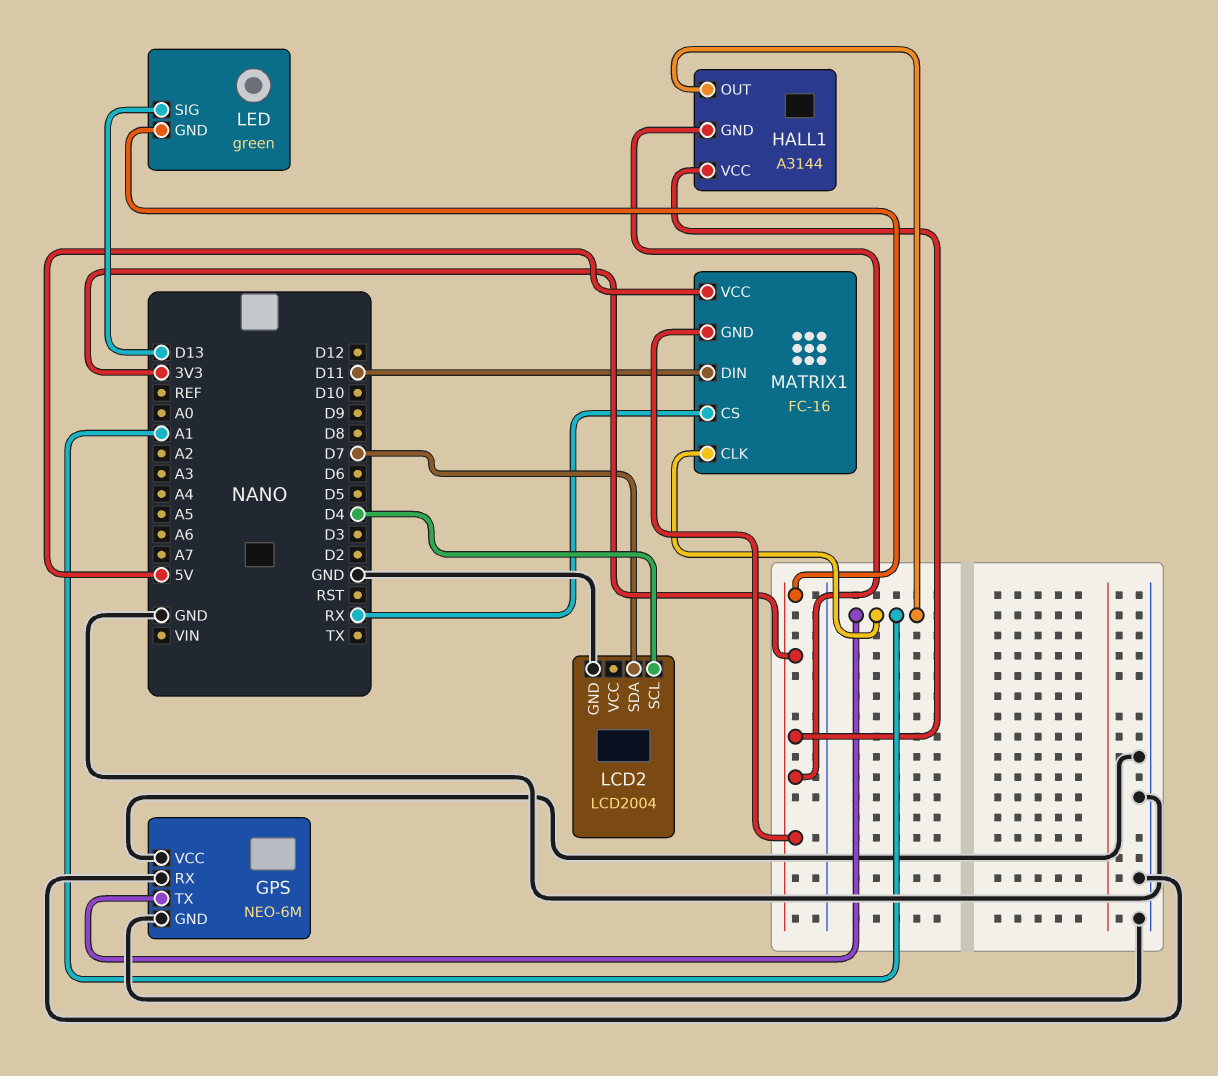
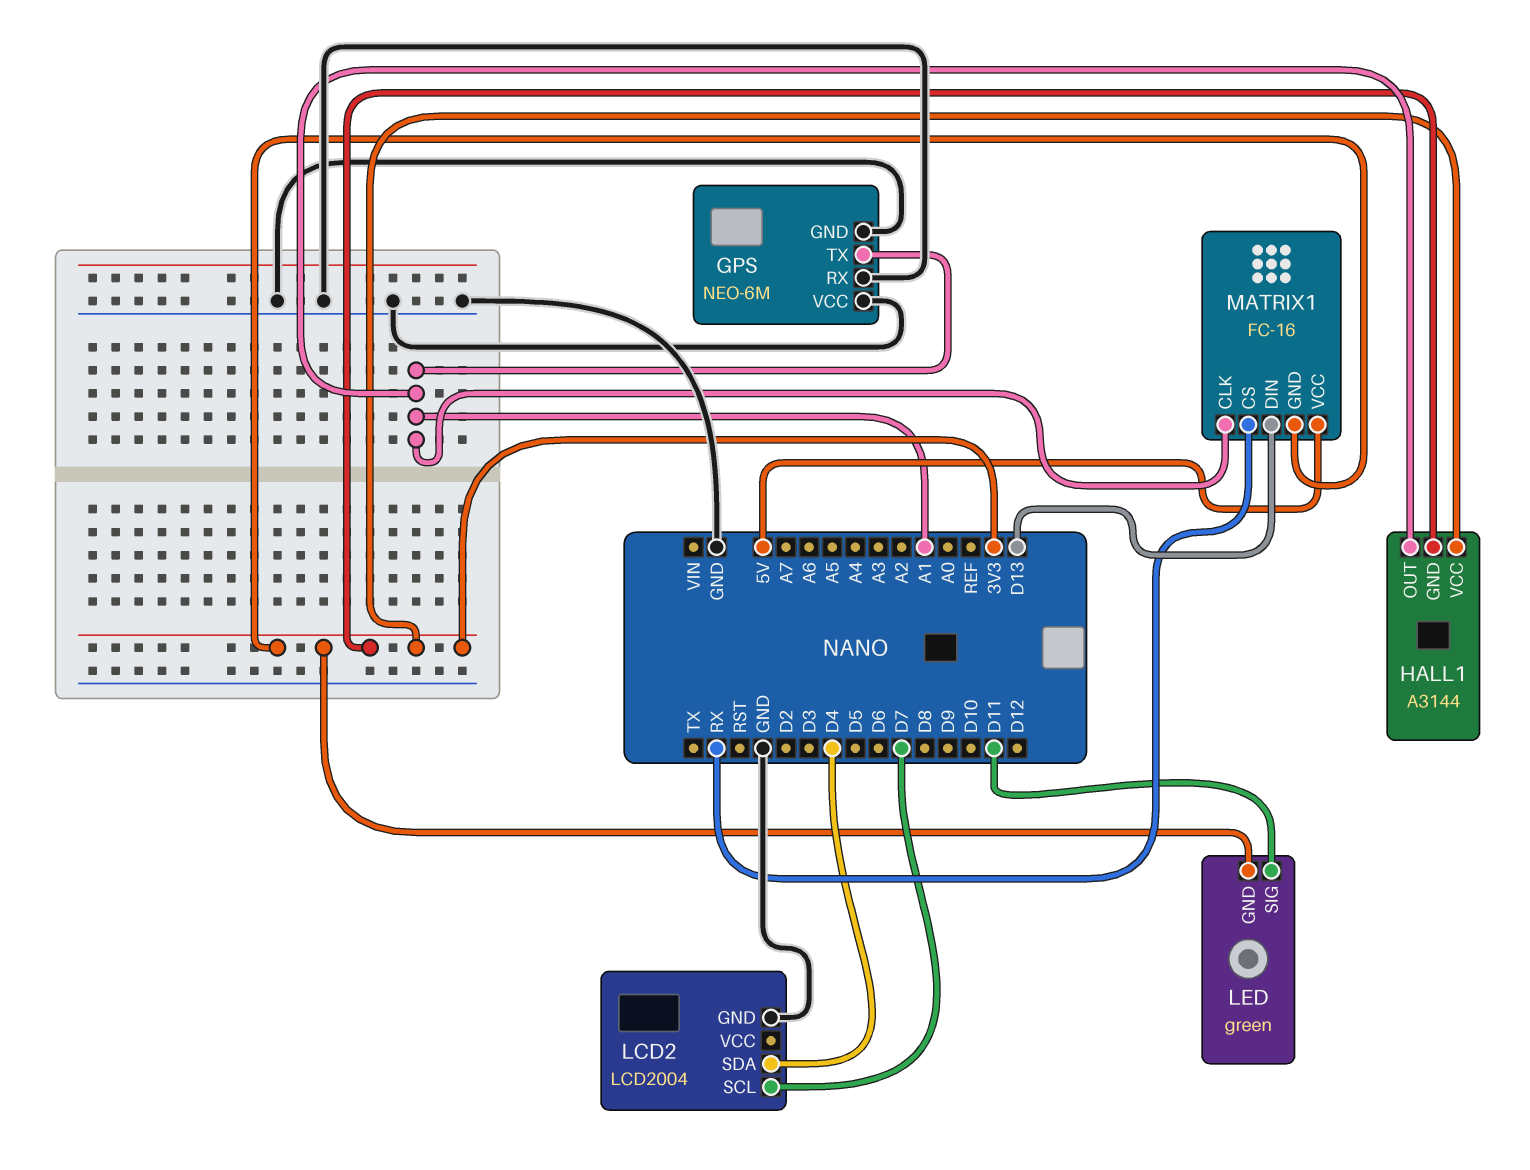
LCD2 pin SCL: D4 -> D7
LCD2 pin SDA: D7 -> D4
LED pin SIG: D13 -> D11
MATRIX1 pin DIN: D11 -> D13

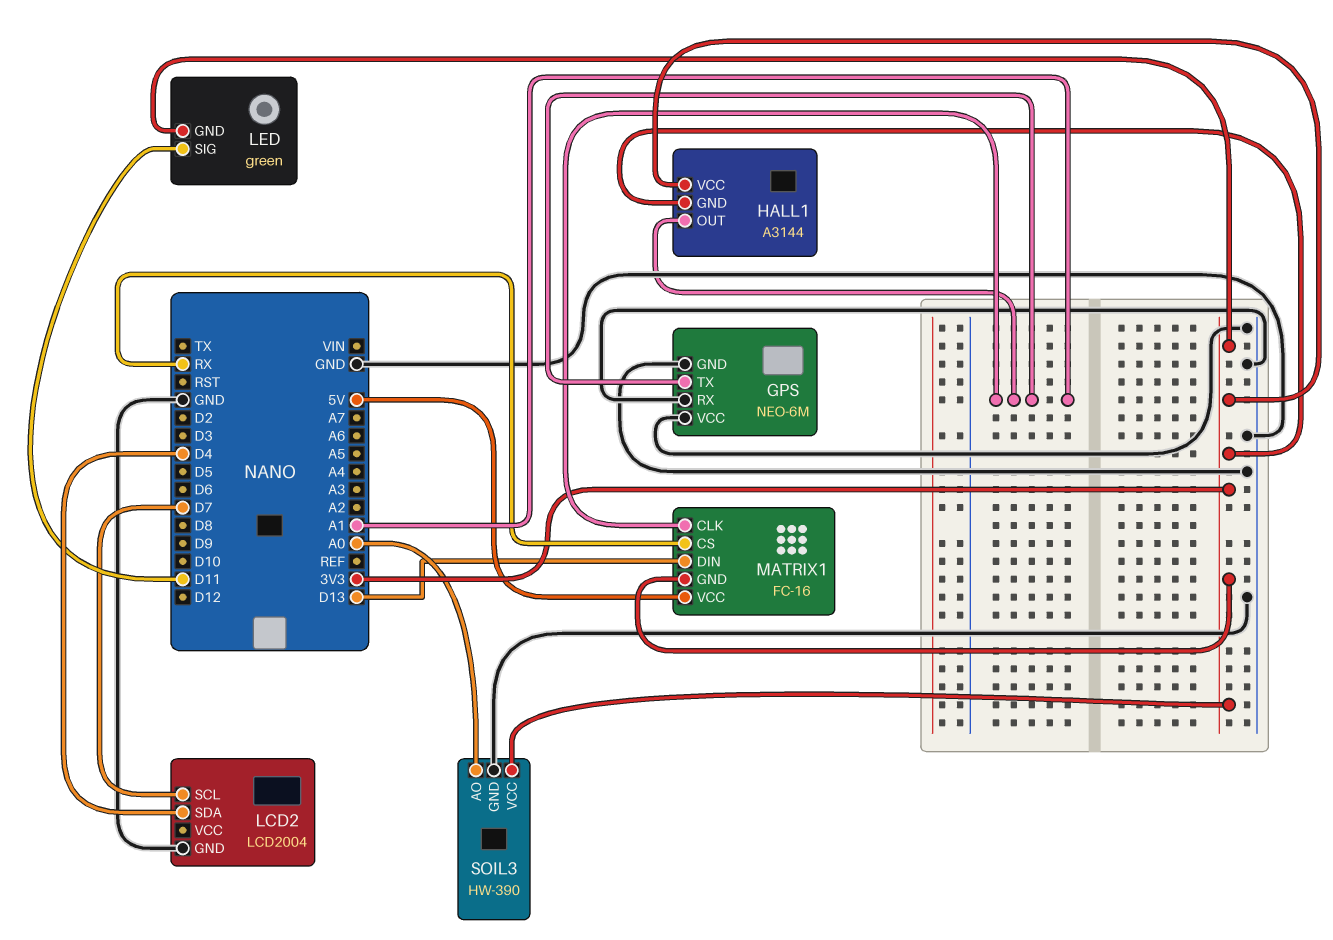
SOIL3: none -> HW-390
SOIL3 pin AO: none -> A0
SOIL3 pin GND: none -> GND
SOIL3 pin VCC: none -> 3V3

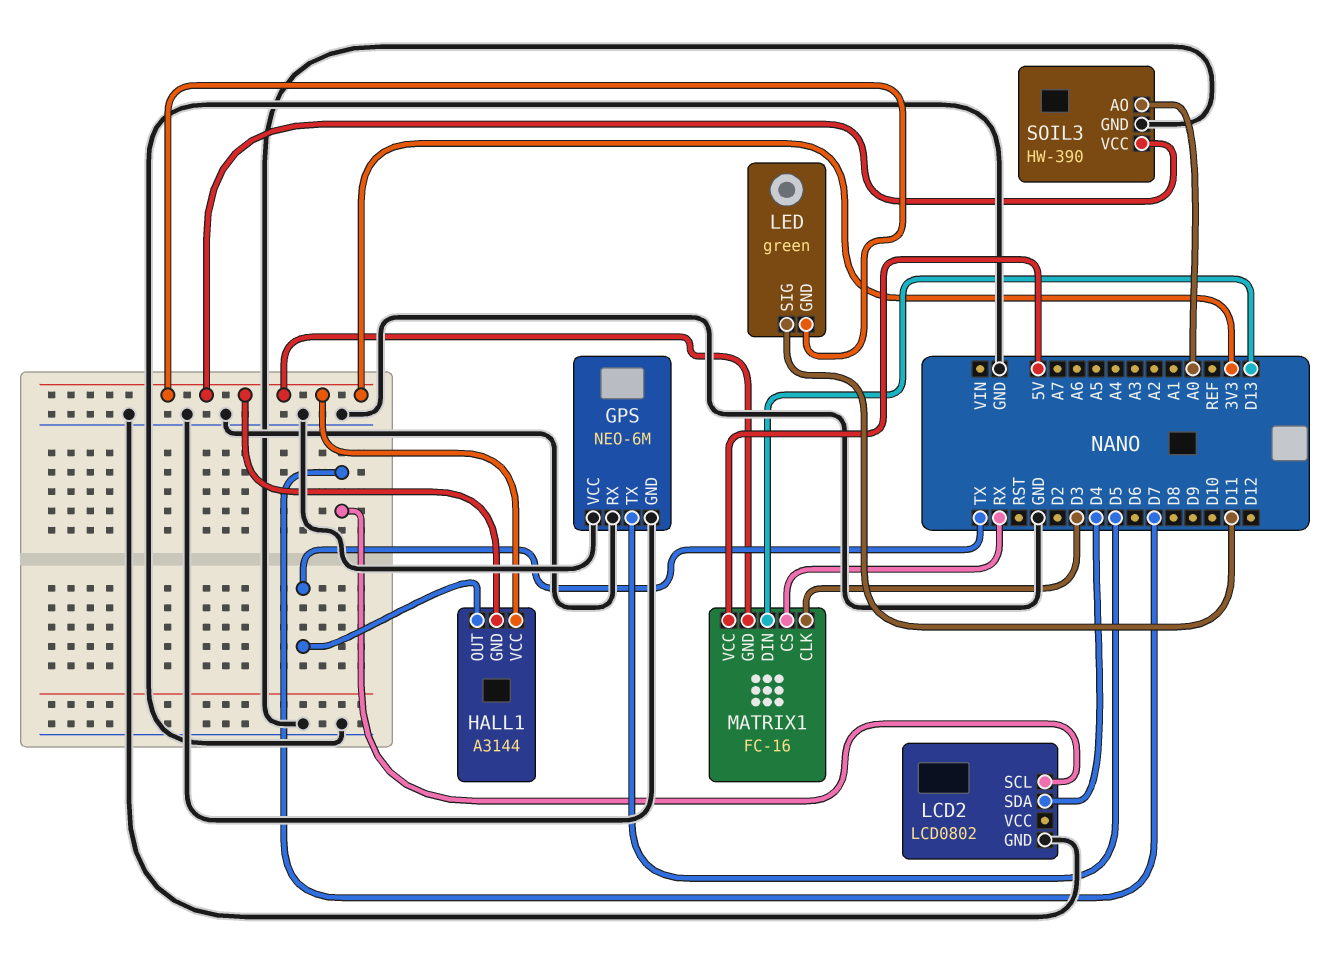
GPS pin TX: A1 -> D5
HALL1 pin OUT: A1 -> TX
LCD2: LCD2004 -> LCD0802
MATRIX1 pin CLK: A1 -> D3

